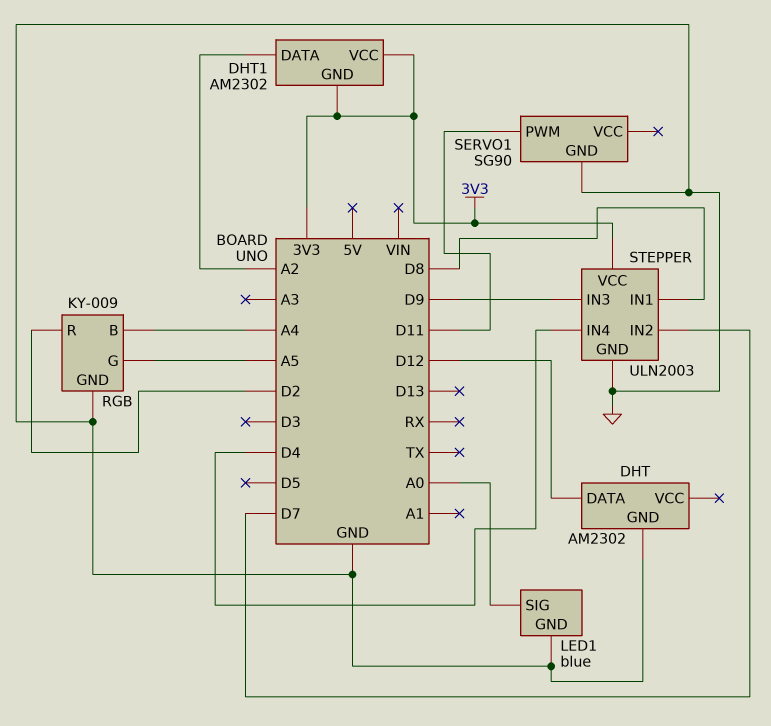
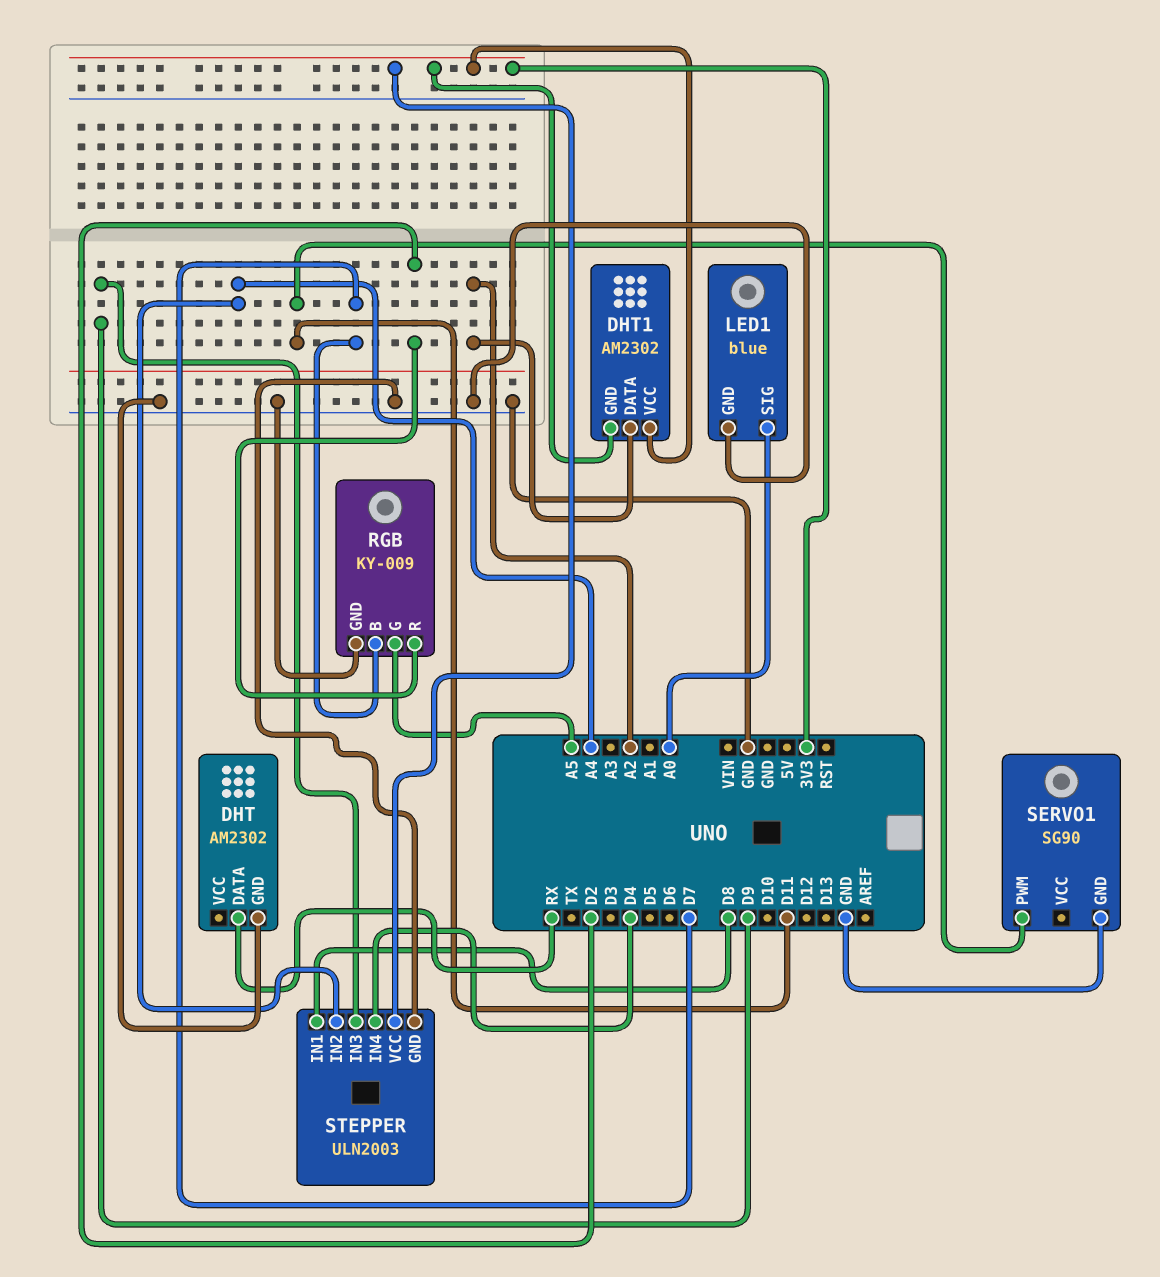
DHT pin DATA: D12 -> RX
RGB pin B: A4 -> D7
STEPPER pin IN2: D7 -> A4

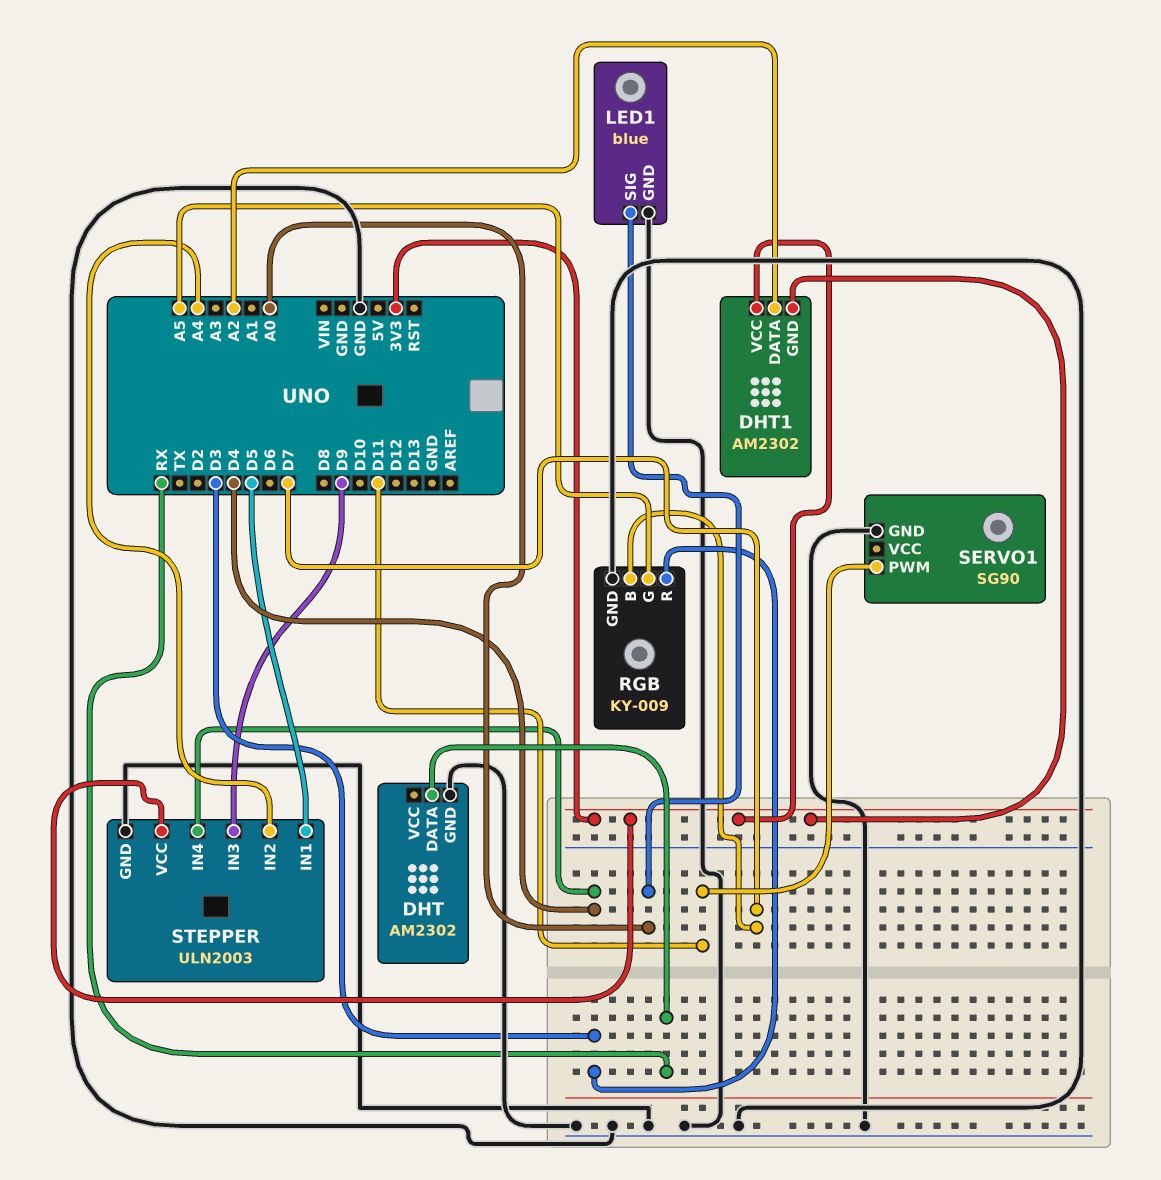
RGB pin R: D2 -> D3
STEPPER pin IN1: D8 -> D5

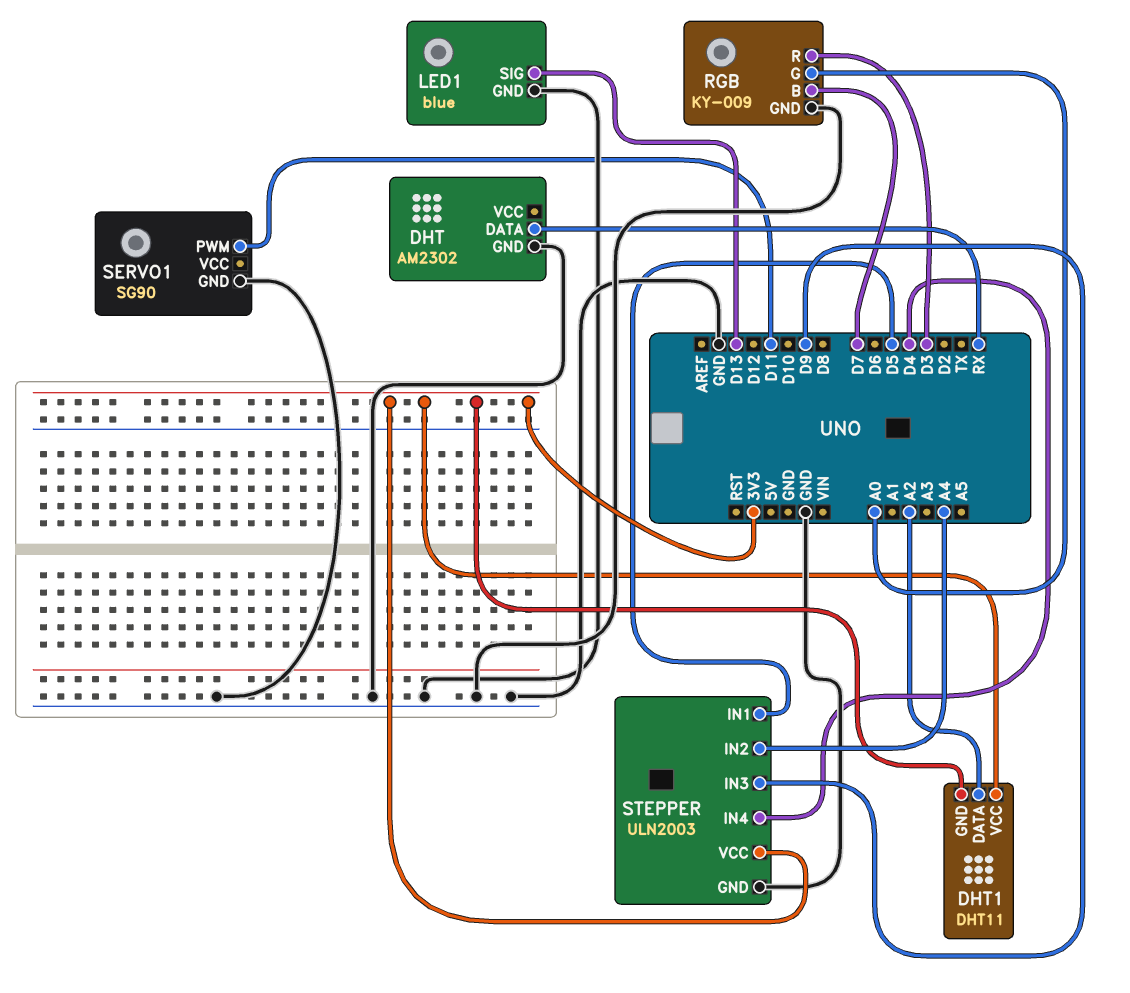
DHT1: AM2302 -> DHT11
LED1 pin SIG: A0 -> D13
RGB pin G: A5 -> A0

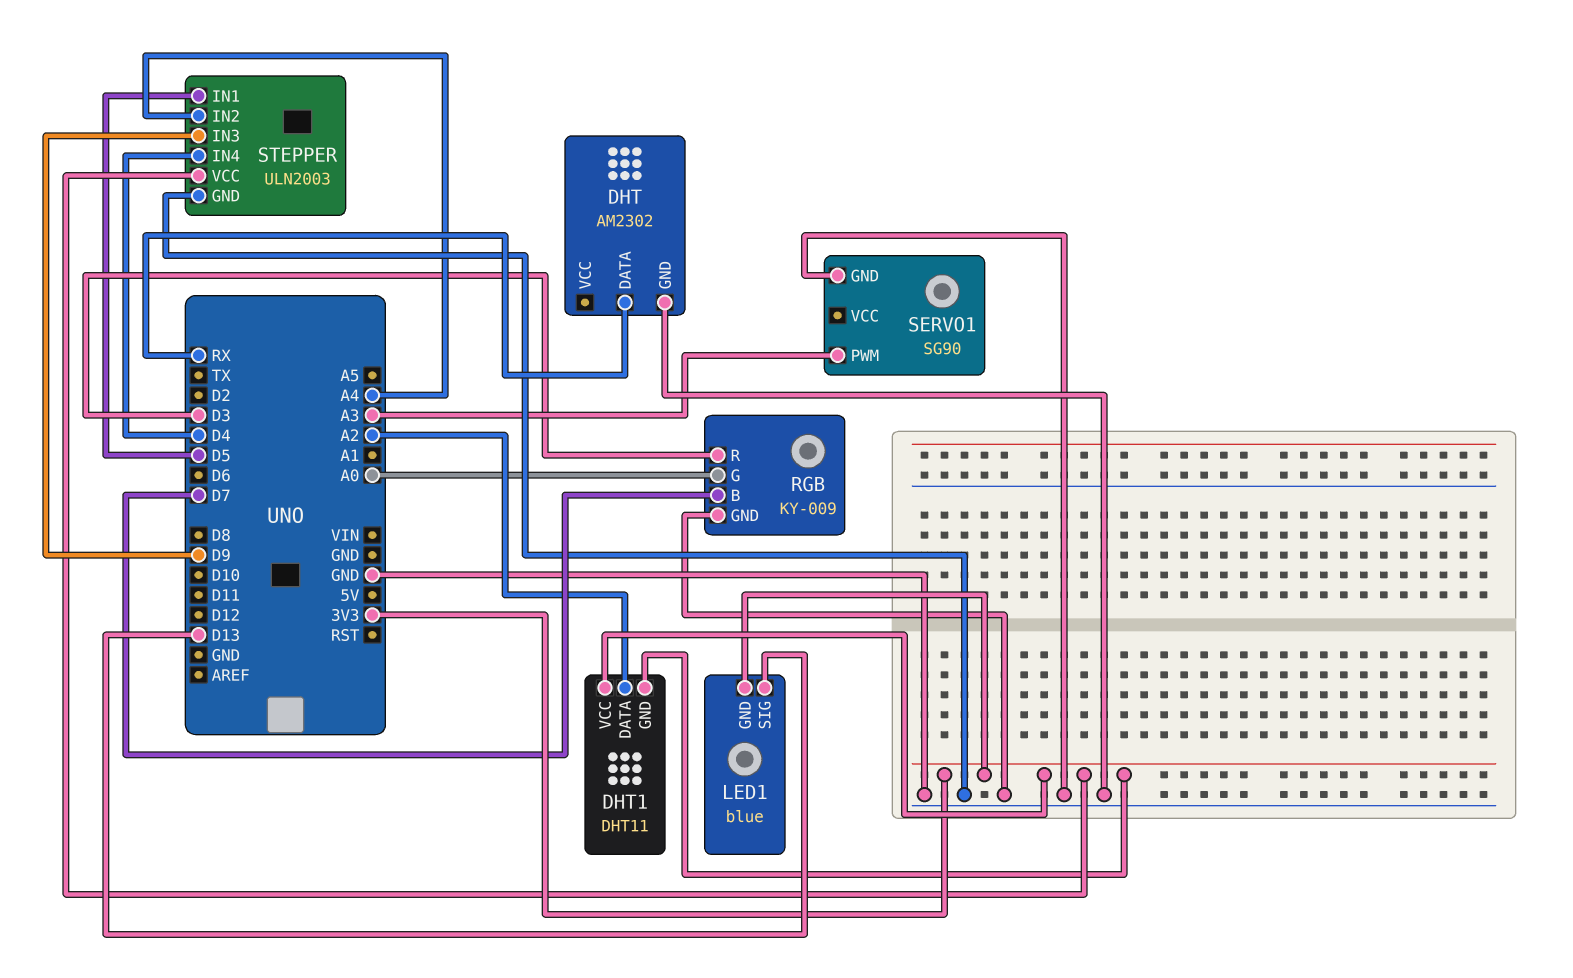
LED1 pin GND: GND -> 3V3
SERVO1 pin PWM: D11 -> A3

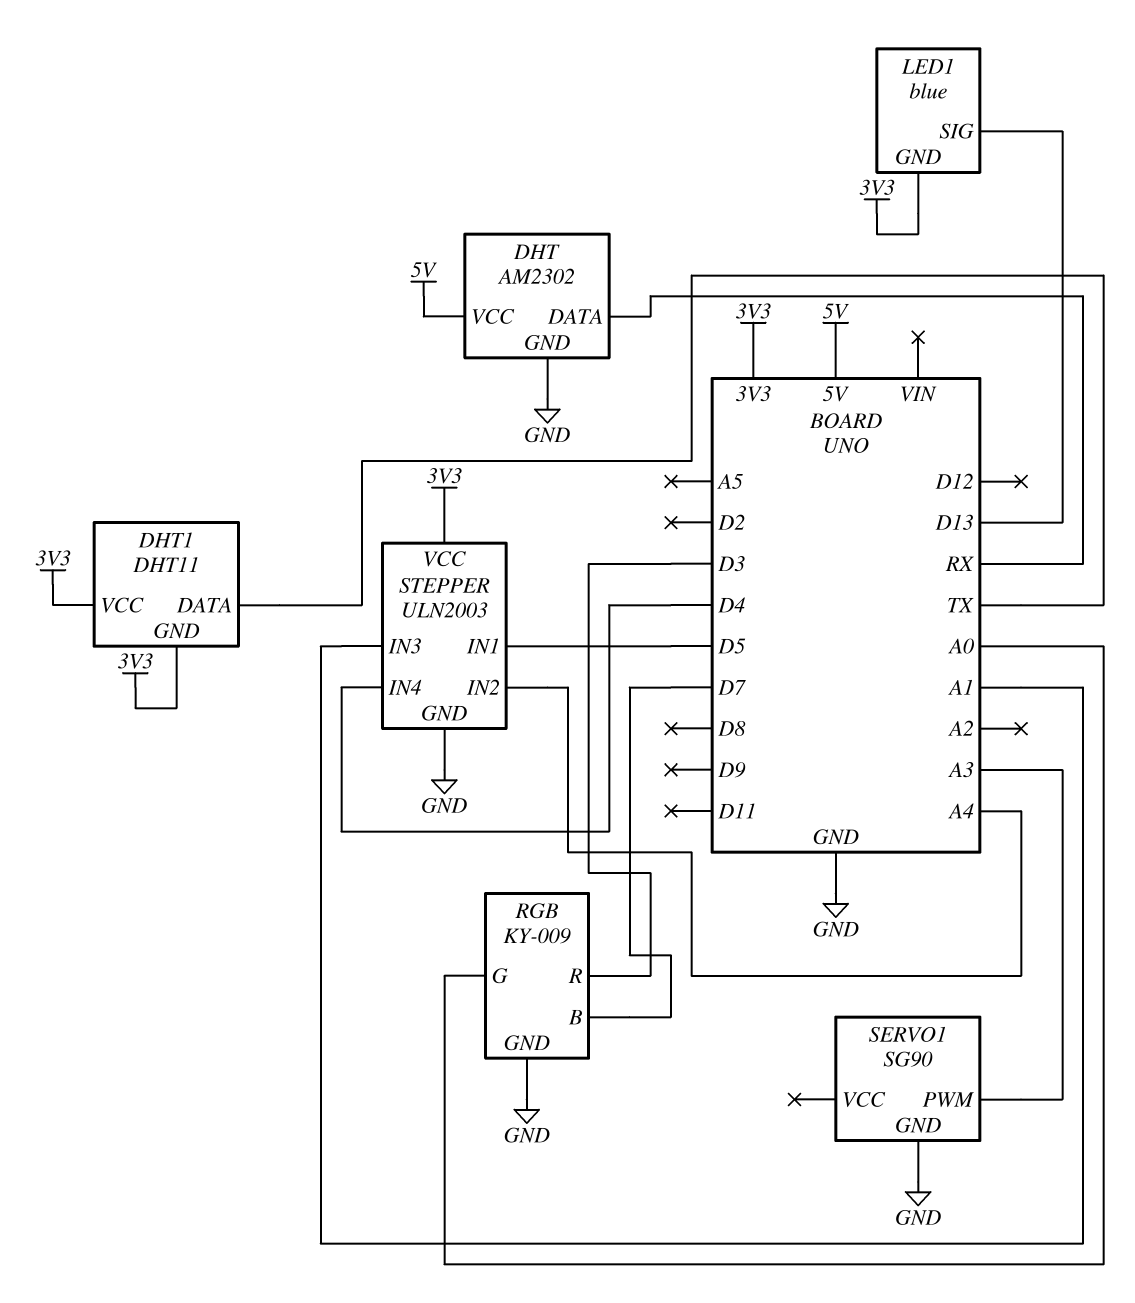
DHT pin VCC: none -> 5V
DHT1 pin DATA: A2 -> TX
STEPPER pin IN3: D9 -> A1

